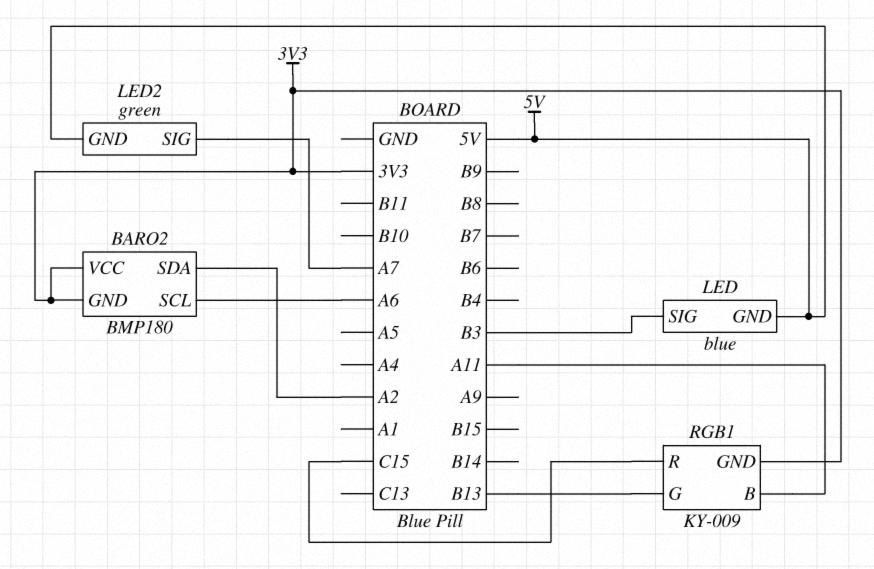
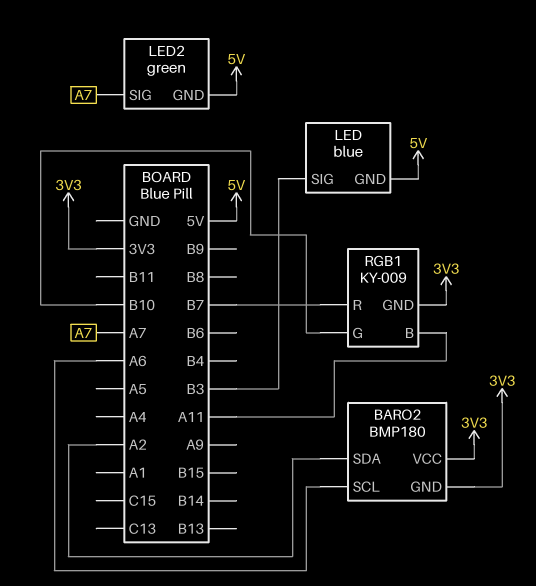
RGB1 pin G: B13 -> B10
RGB1 pin R: C15 -> B7

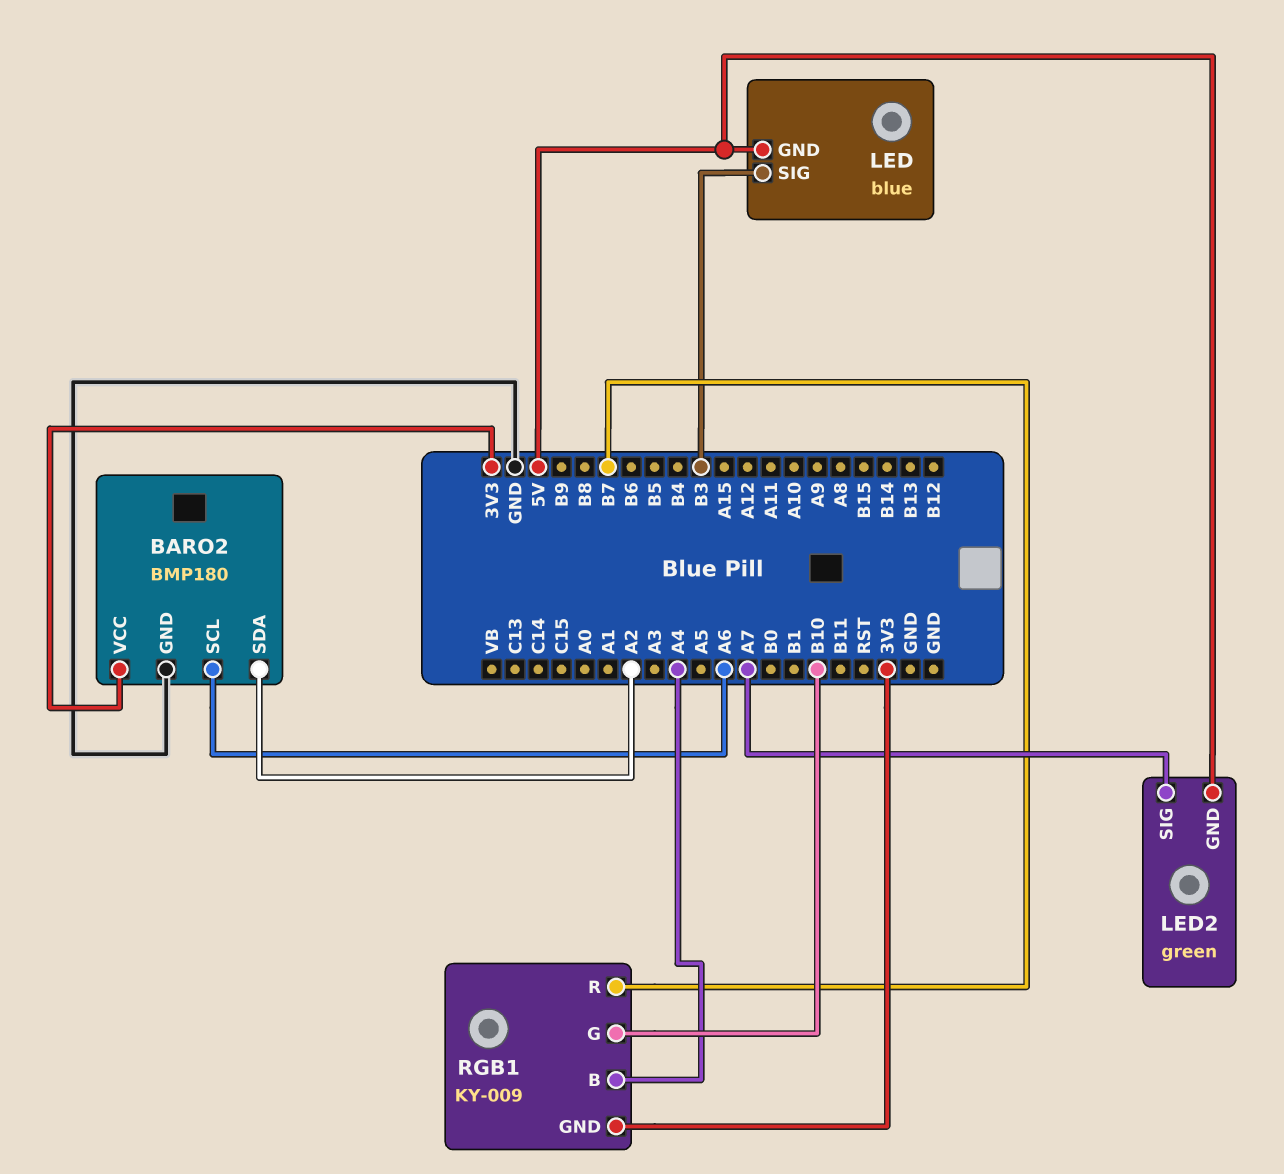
BARO2 pin GND: 3V3 -> GND
RGB1 pin B: A11 -> A4

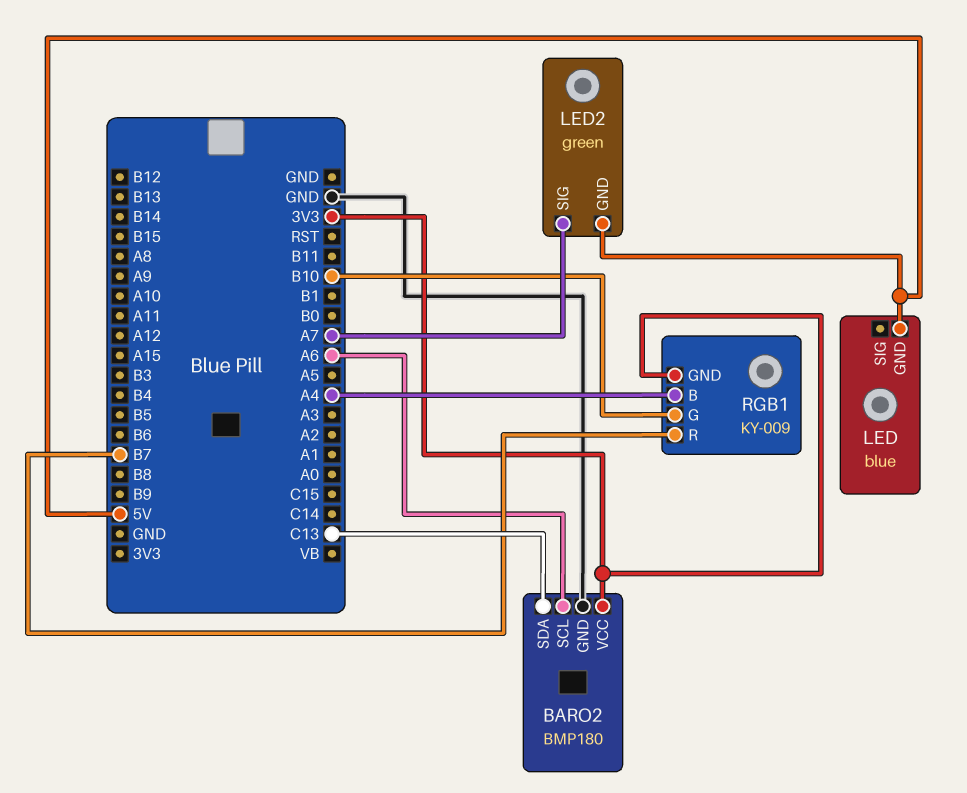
BARO2 pin SDA: A2 -> C13
LED pin SIG: B3 -> none

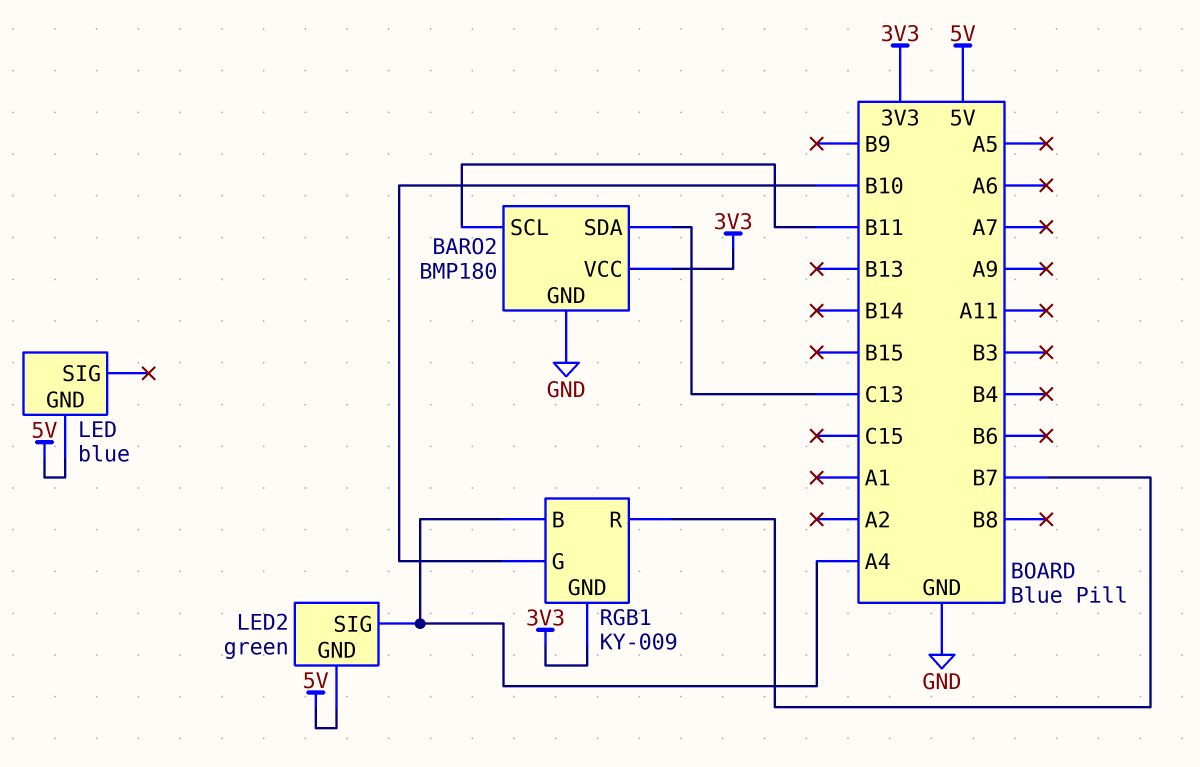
BARO2 pin SCL: A6 -> B11
LED2 pin SIG: A7 -> A4

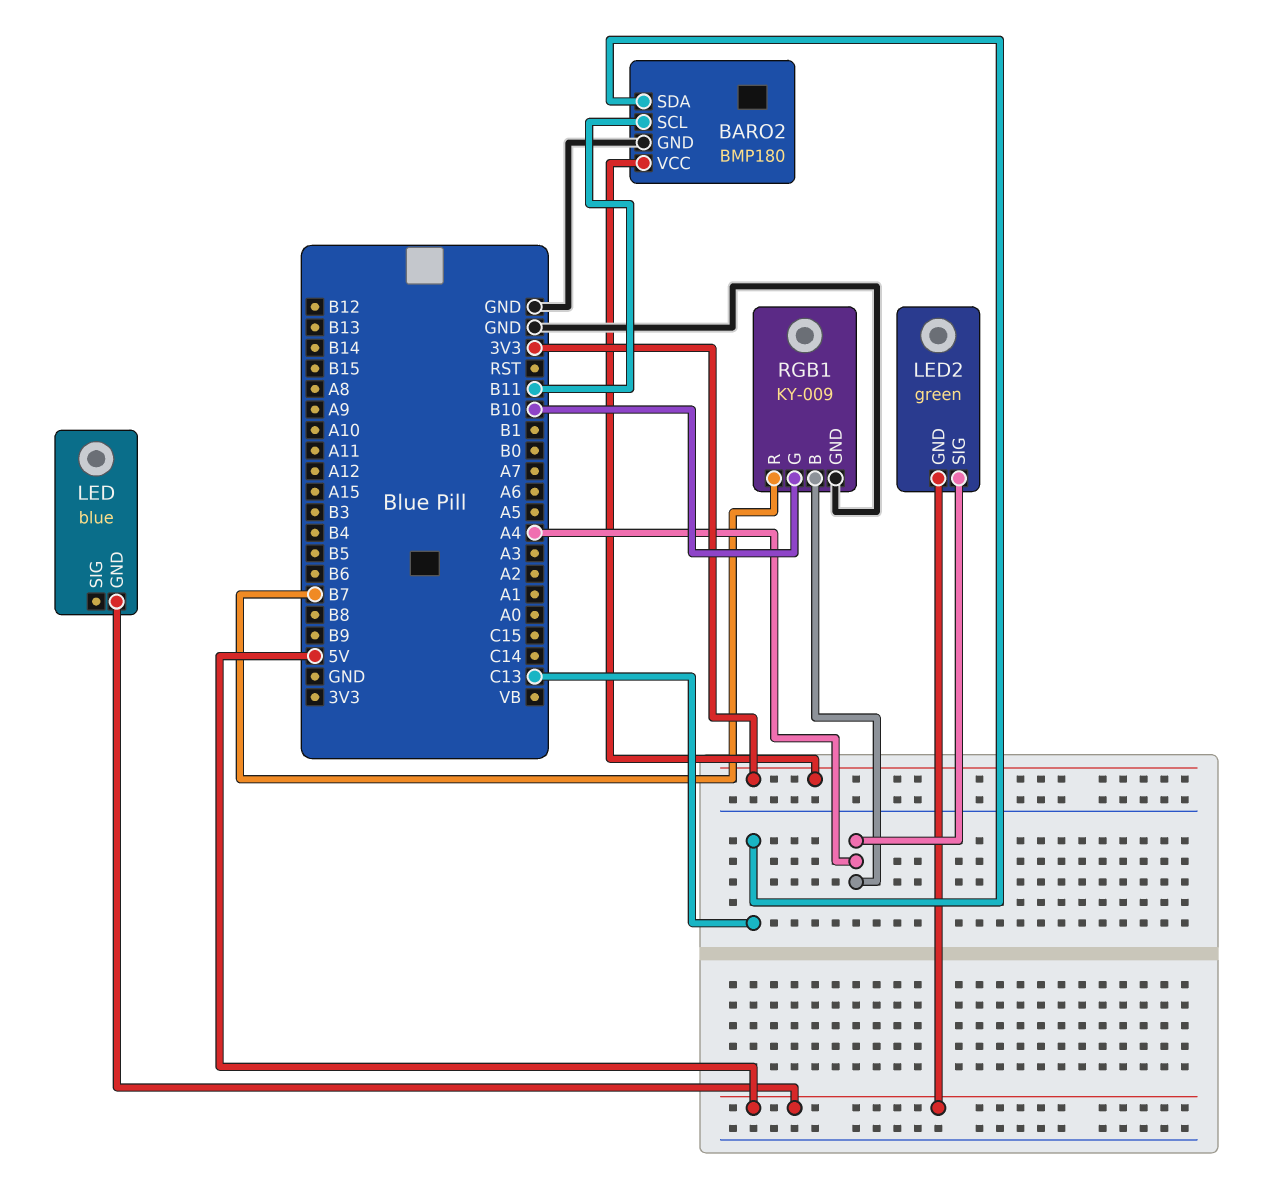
RGB1 pin GND: 3V3 -> GND

